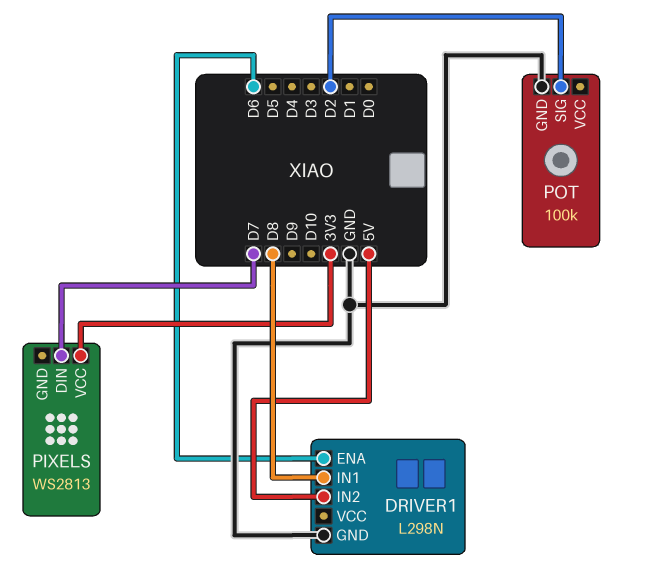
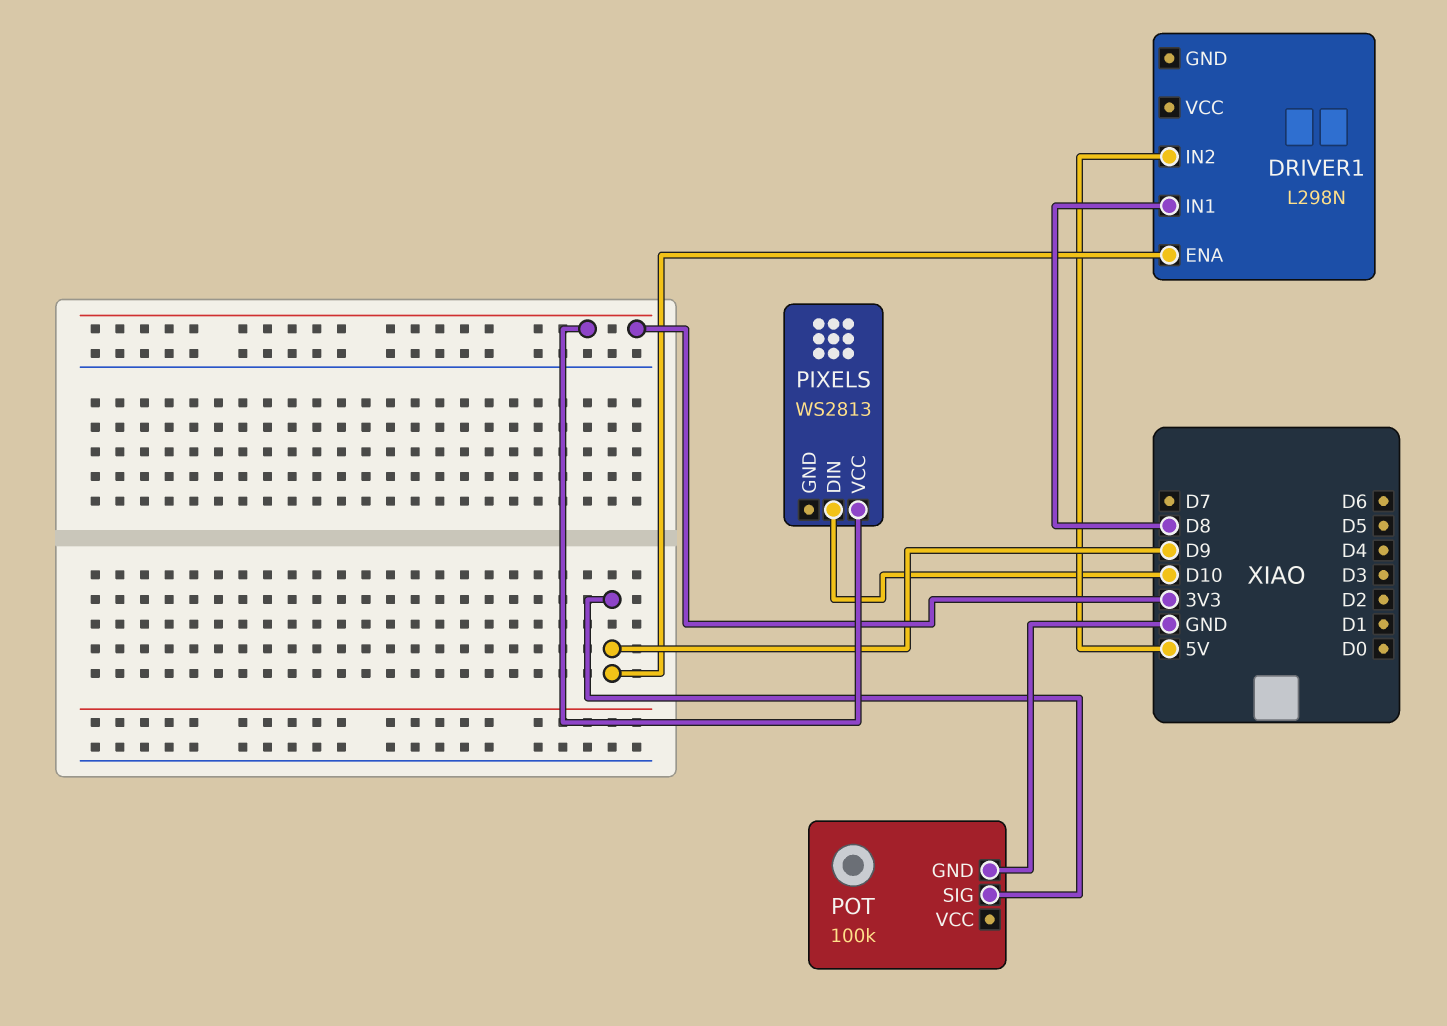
DRIVER1 pin ENA: D6 -> D9
DRIVER1 pin GND: GND -> none
PIXELS pin DIN: D7 -> D10
POT pin SIG: D2 -> D9

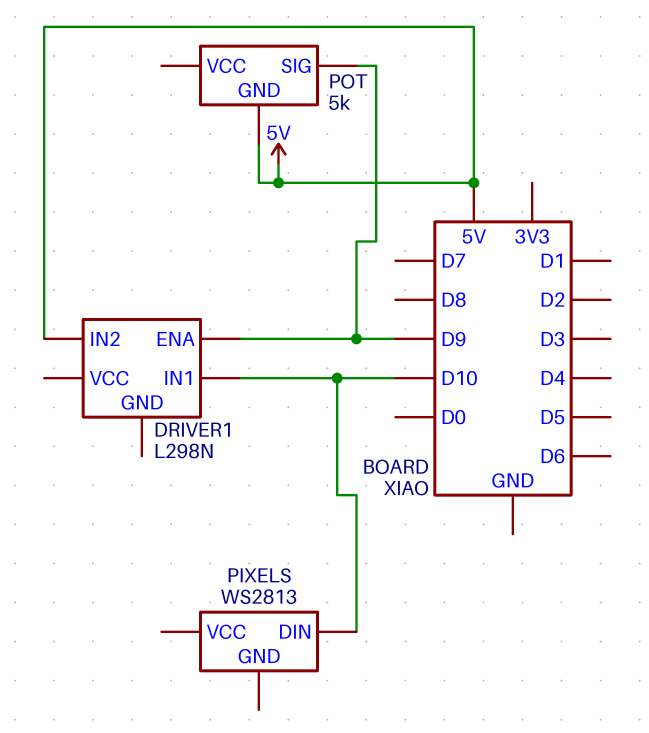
DRIVER1 pin IN1: D8 -> D10
PIXELS pin VCC: 3V3 -> none
POT: 100k -> 5k
POT pin GND: GND -> 5V

